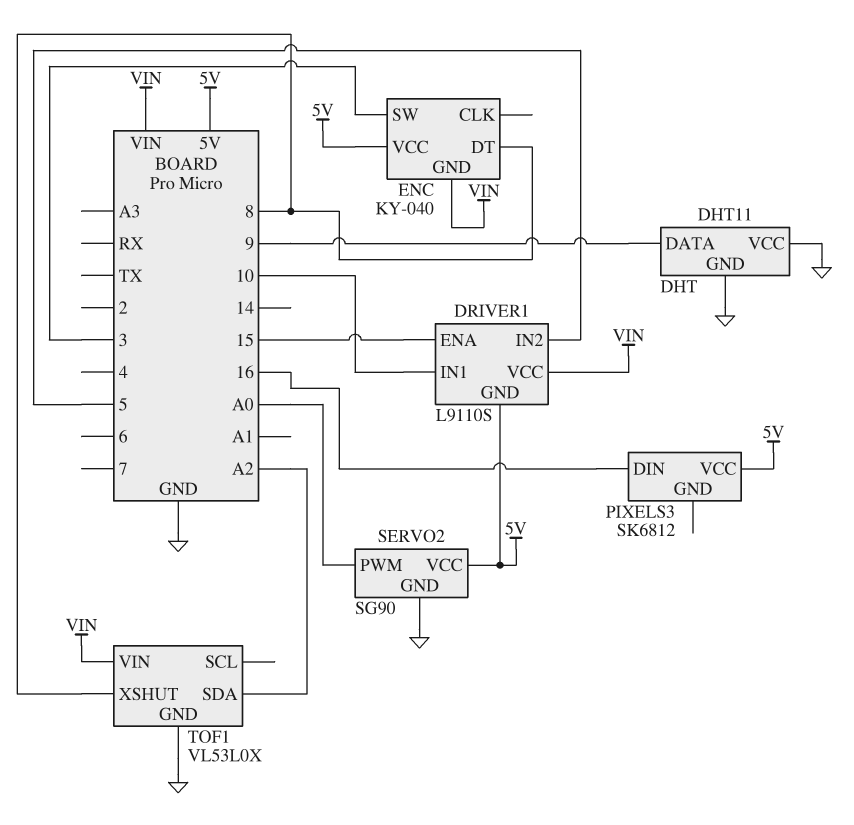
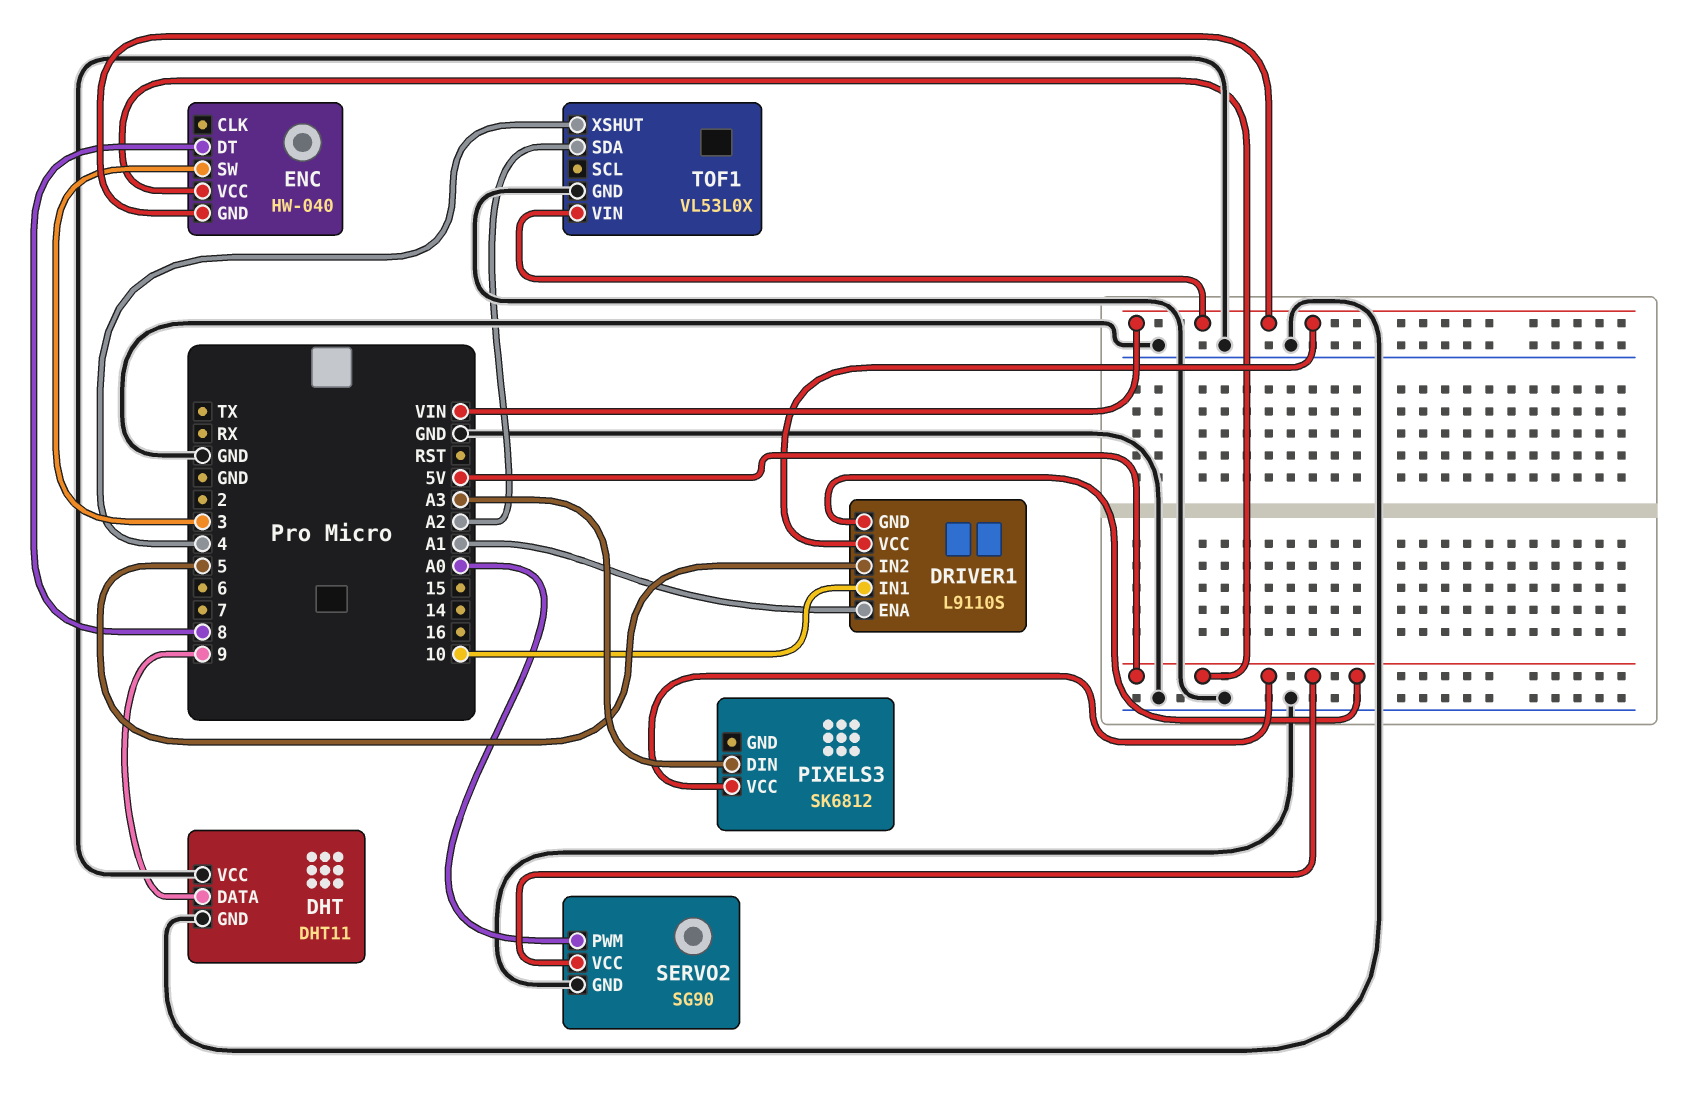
DRIVER1 pin ENA: 15 -> A1
ENC: KY-040 -> HW-040
PIXELS3 pin DIN: 16 -> A3
TOF1 pin XSHUT: 8 -> 4

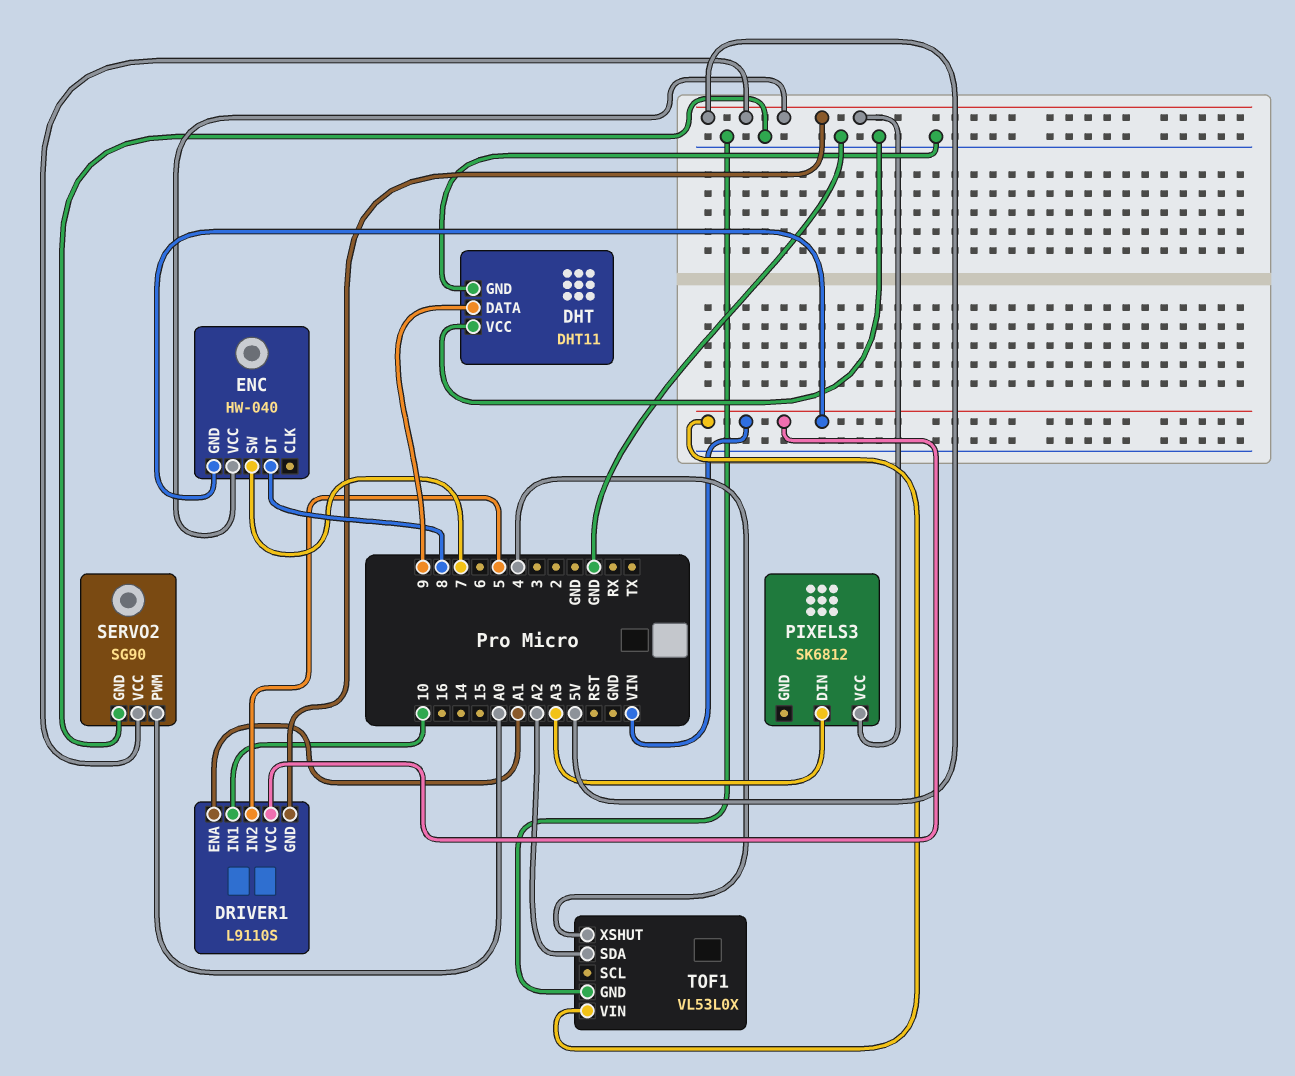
ENC pin SW: 3 -> 7

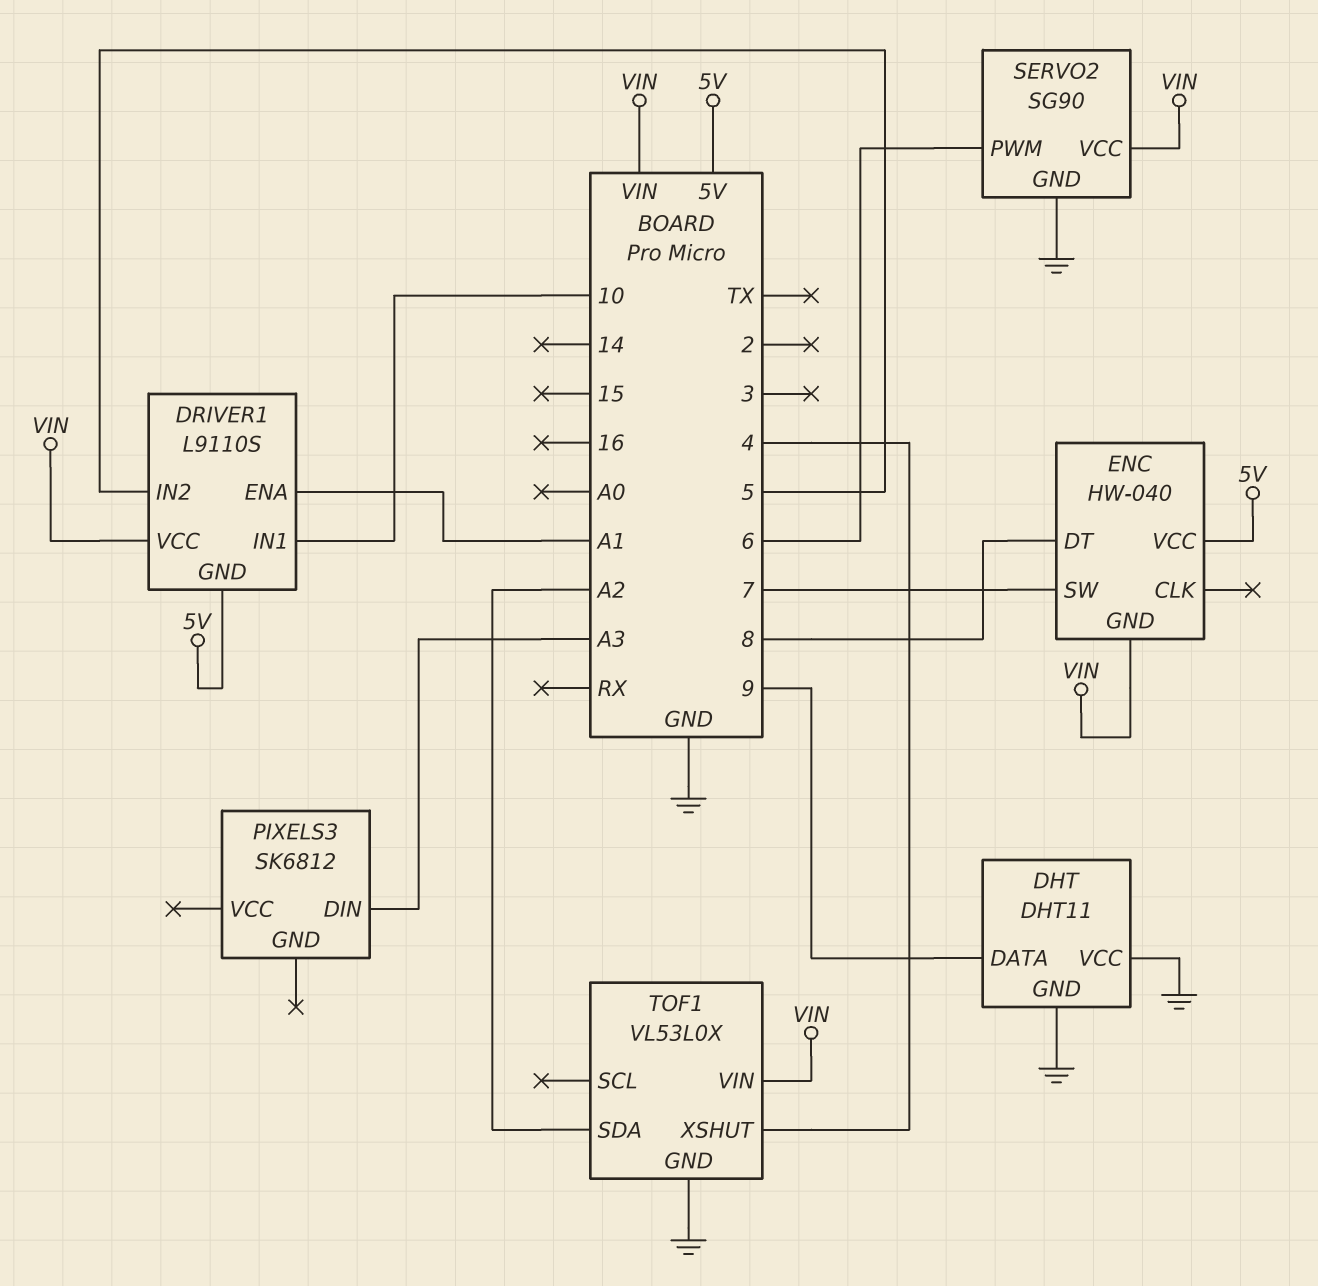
PIXELS3 pin VCC: 5V -> none
SERVO2 pin PWM: A0 -> 6
SERVO2 pin VCC: 5V -> VIN

